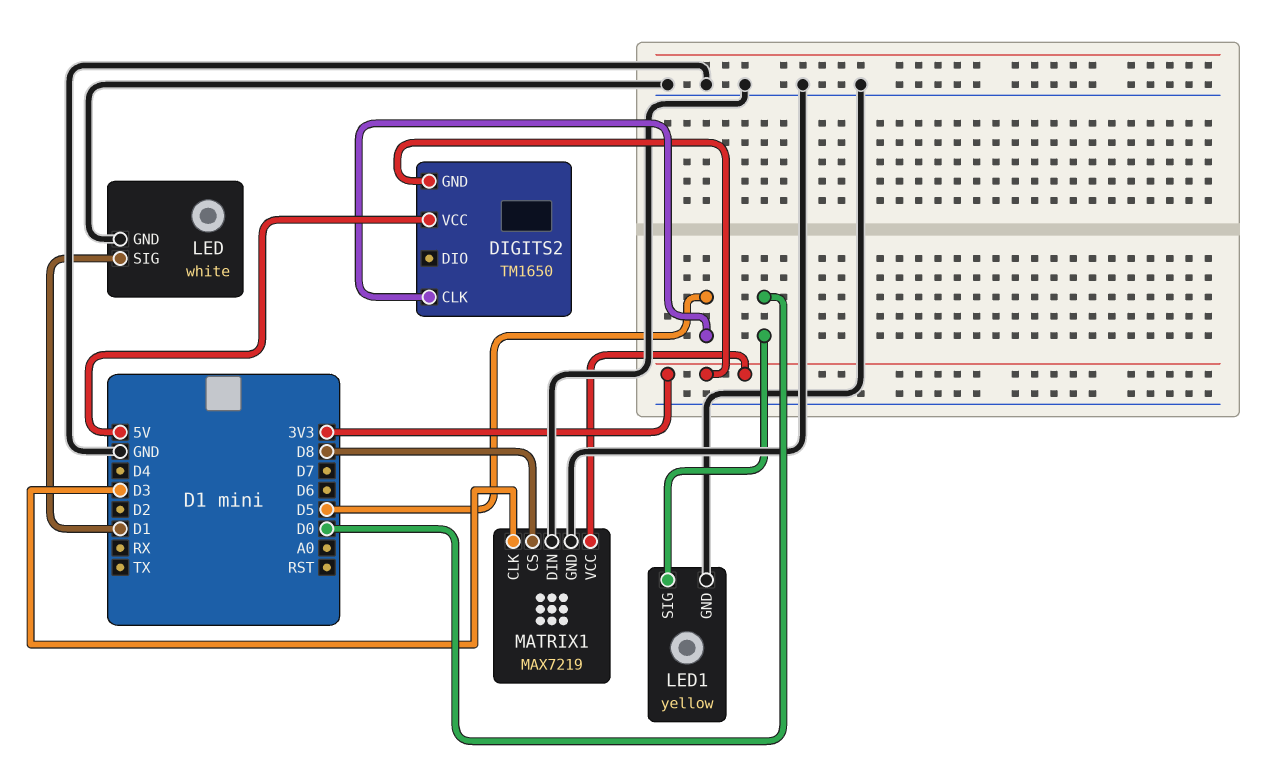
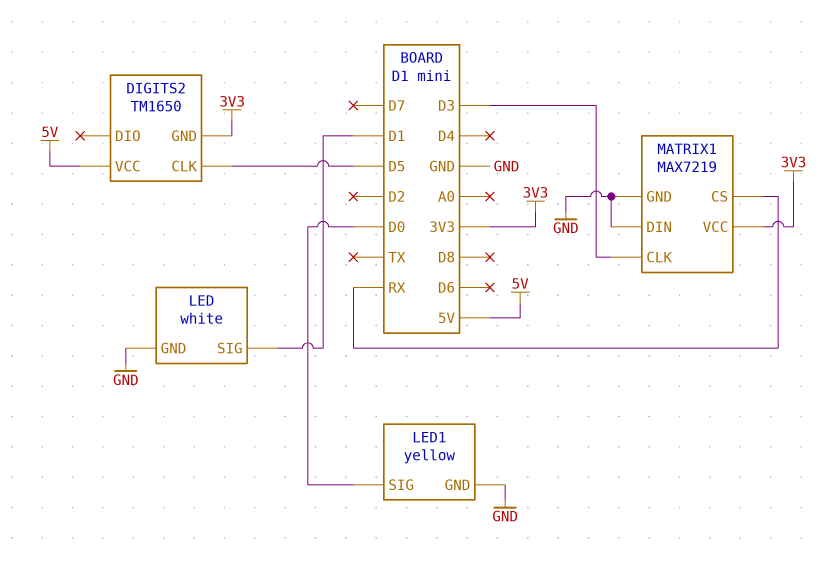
MATRIX1 pin CS: D8 -> RX

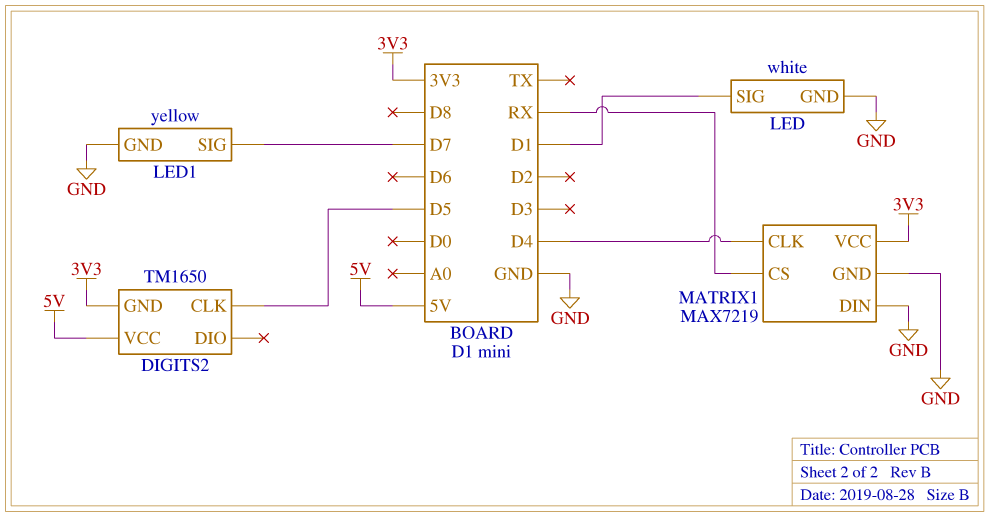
LED1 pin SIG: D0 -> D7
MATRIX1 pin CLK: D3 -> D4

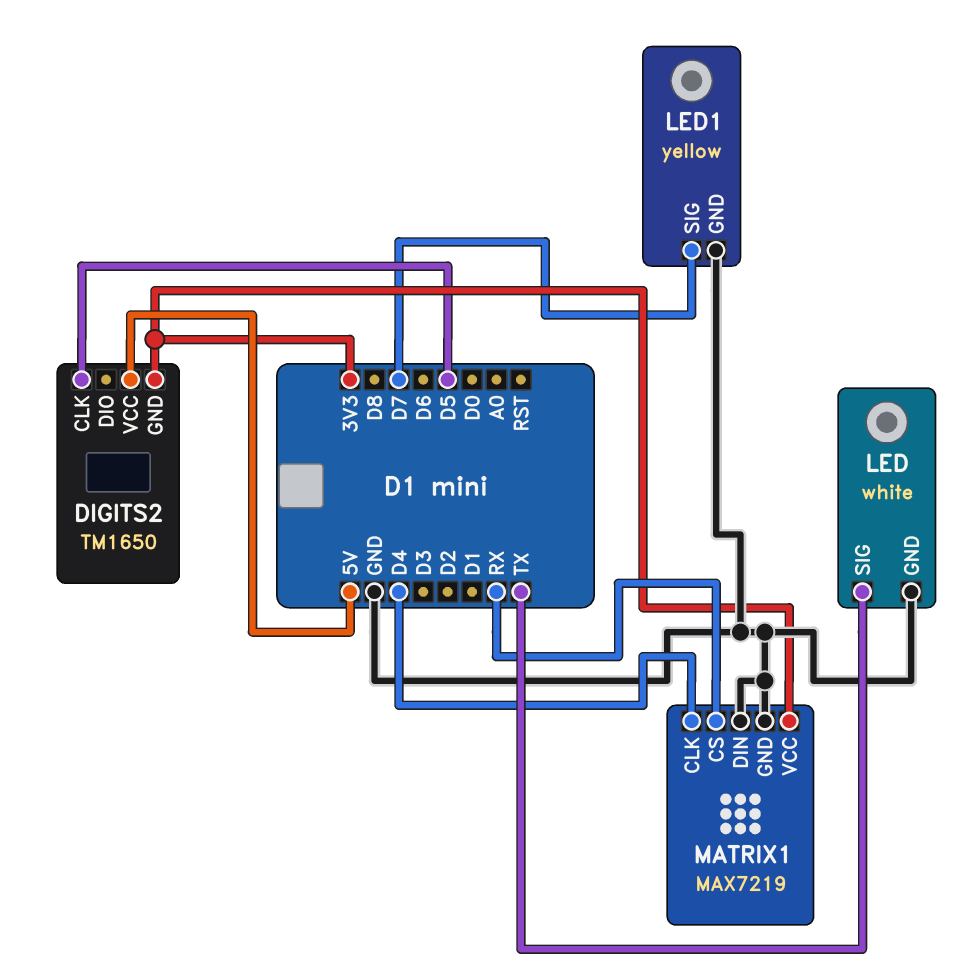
LED pin SIG: D1 -> TX

